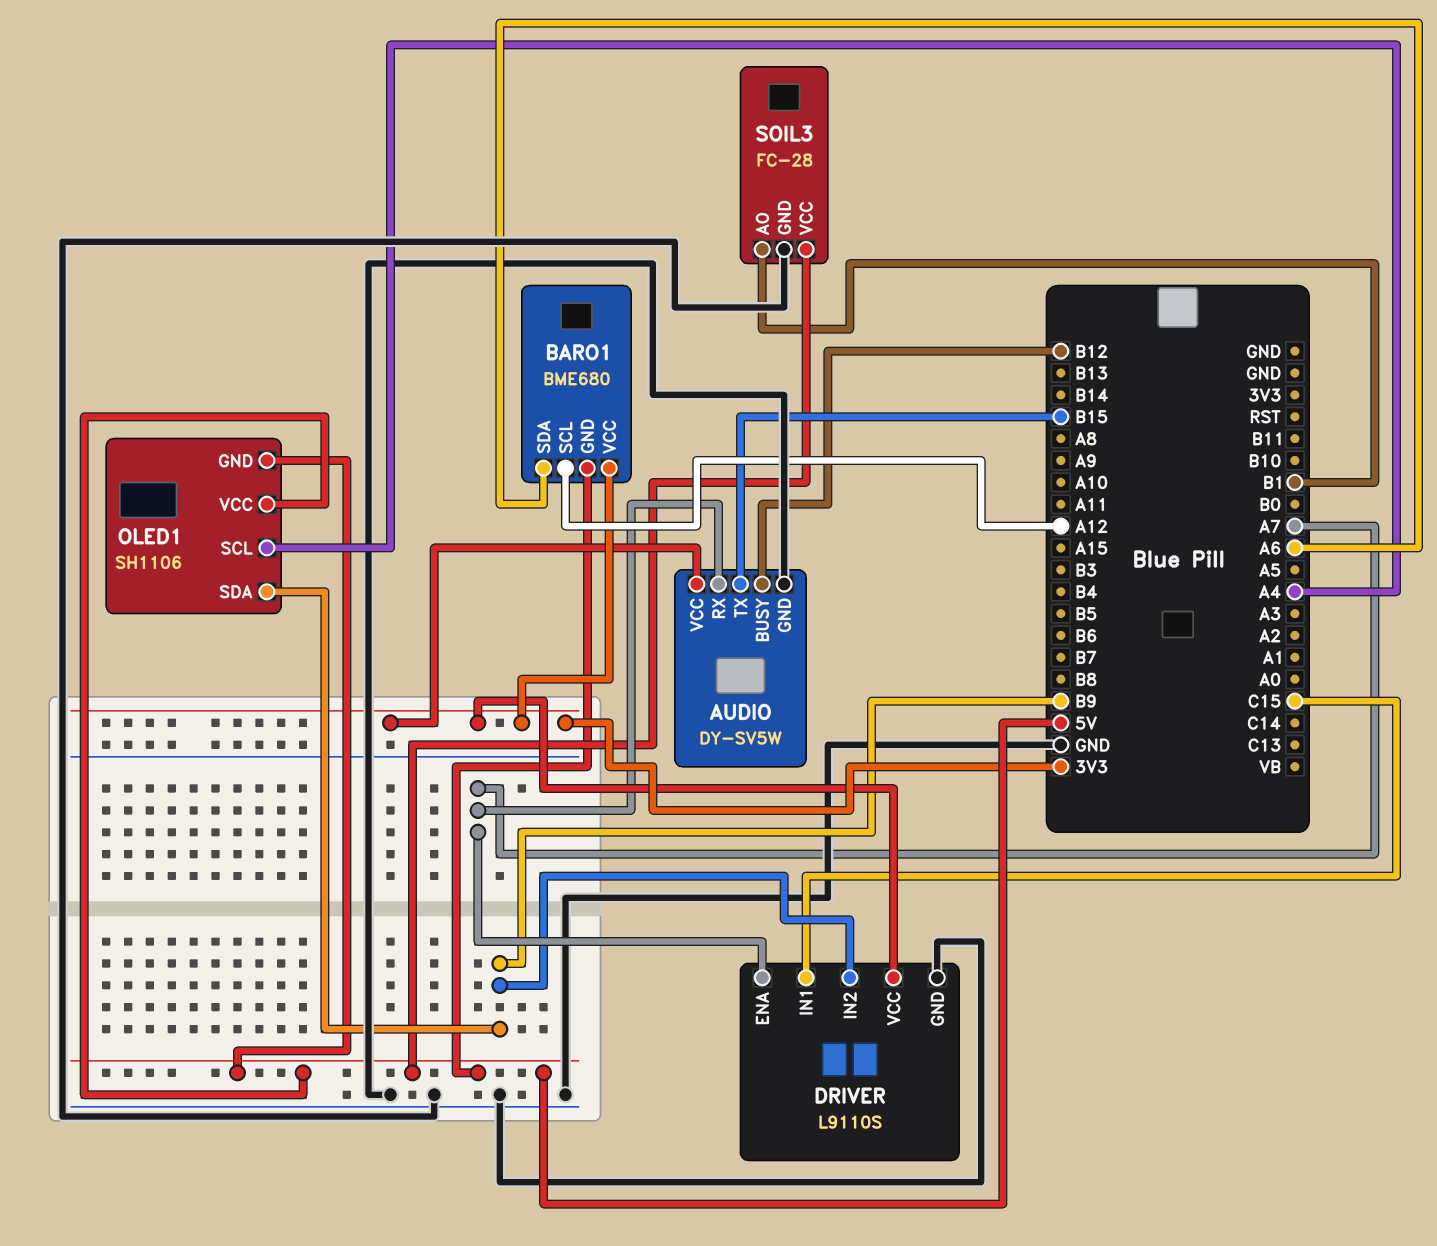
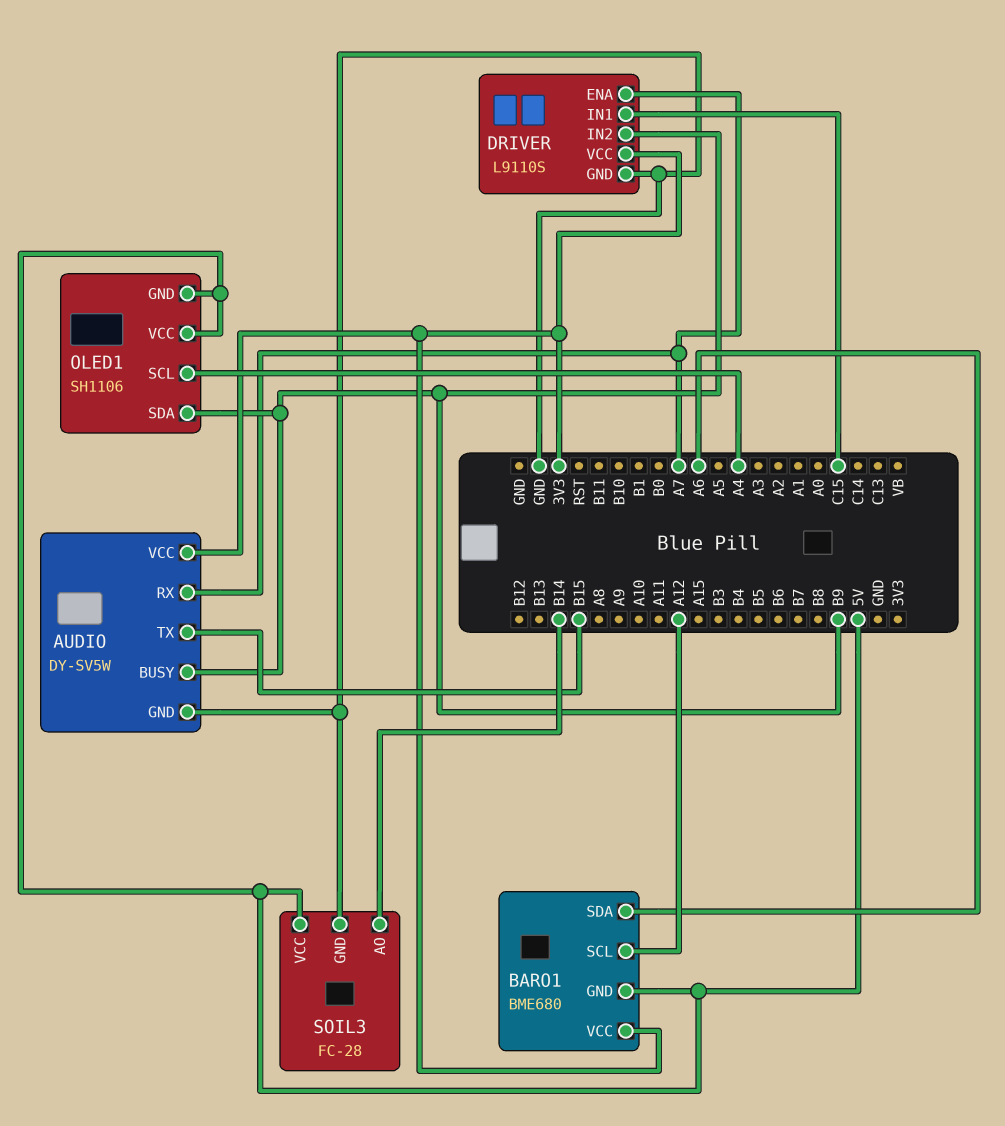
AUDIO pin BUSY: B12 -> B9
SOIL3 pin AO: B1 -> B14

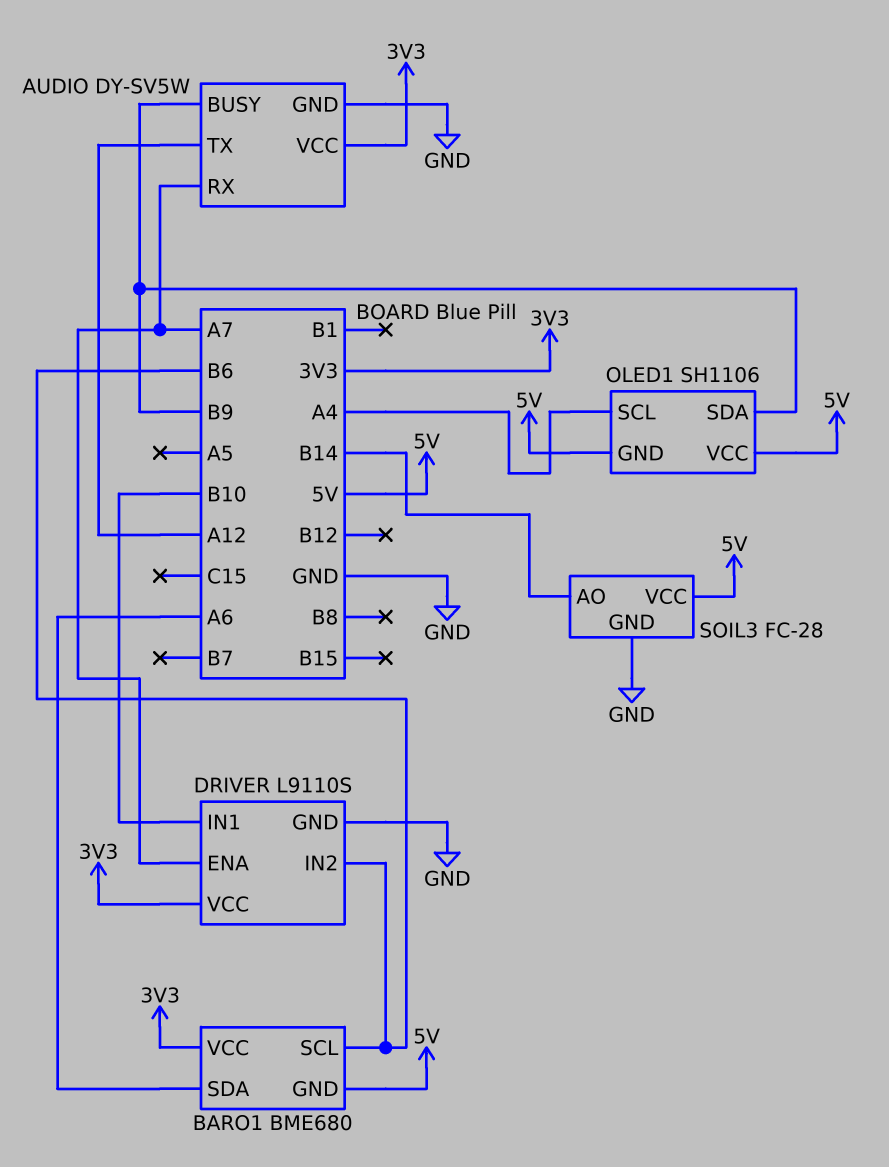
AUDIO pin TX: B15 -> A12
BARO1 pin SCL: A12 -> B6
DRIVER pin IN1: C15 -> B10
DRIVER pin IN2: B9 -> B6

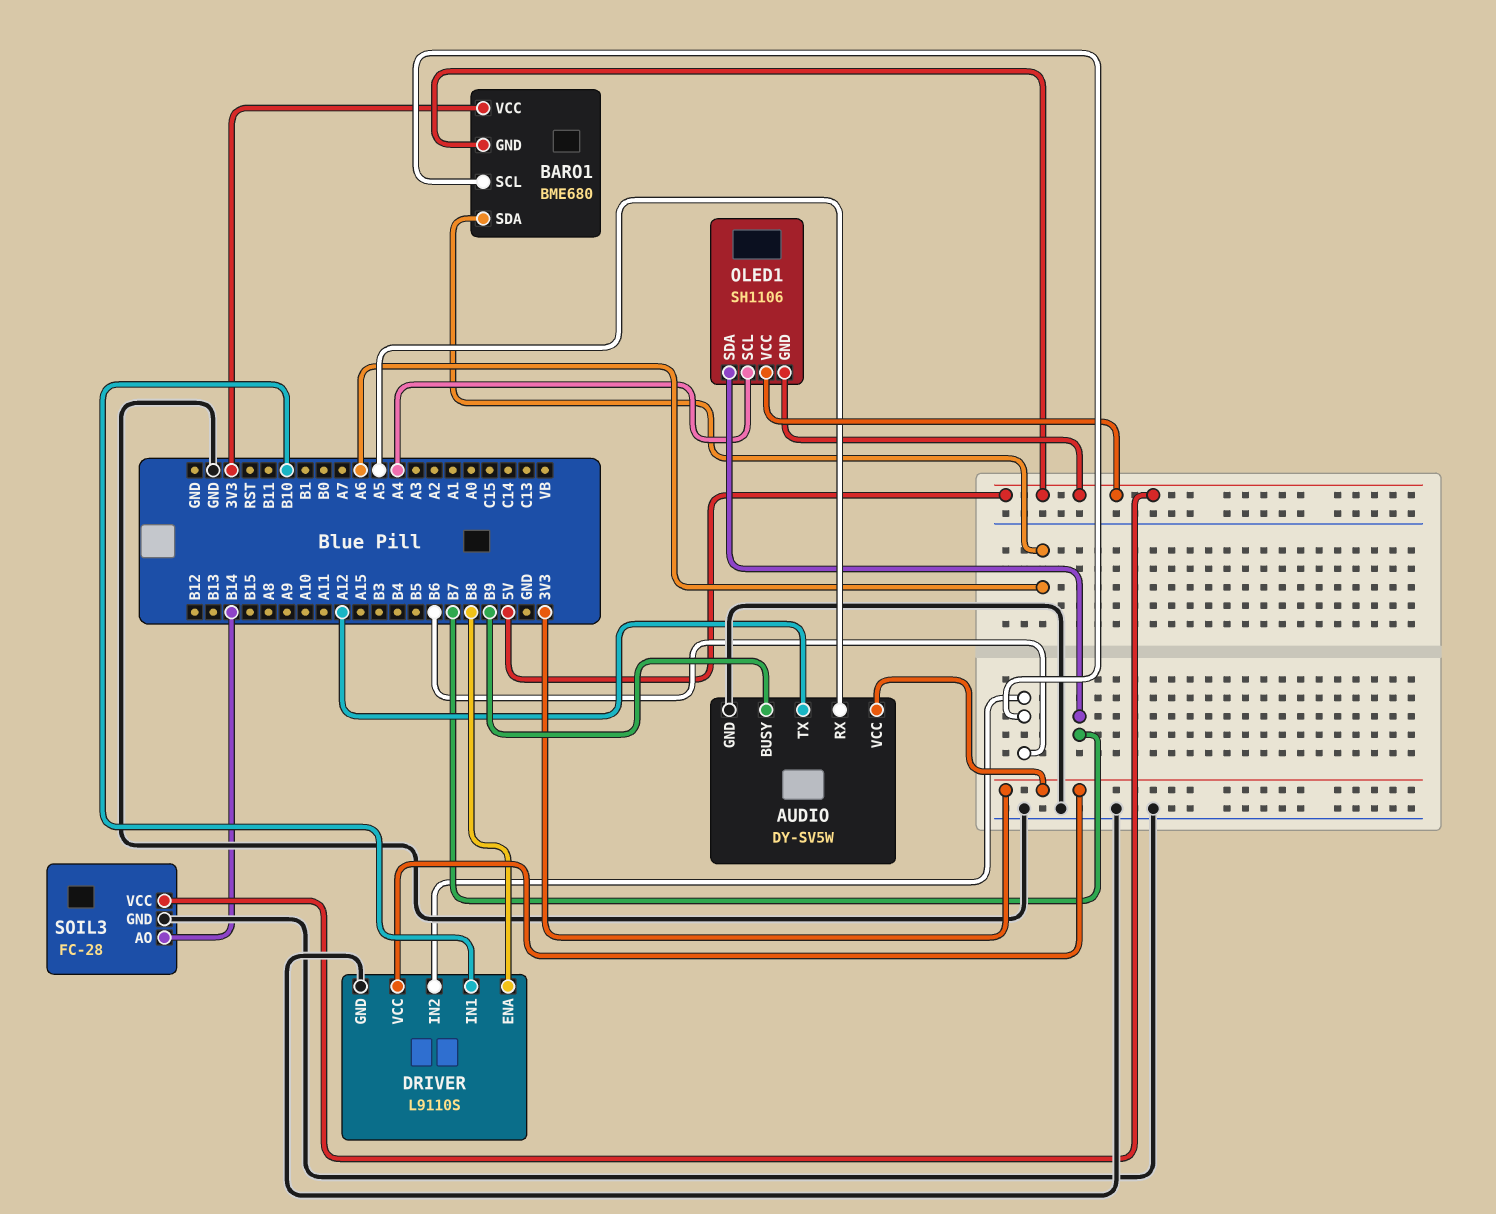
AUDIO pin RX: A7 -> A5
DRIVER pin ENA: A7 -> B8
OLED1 pin SDA: B9 -> B7

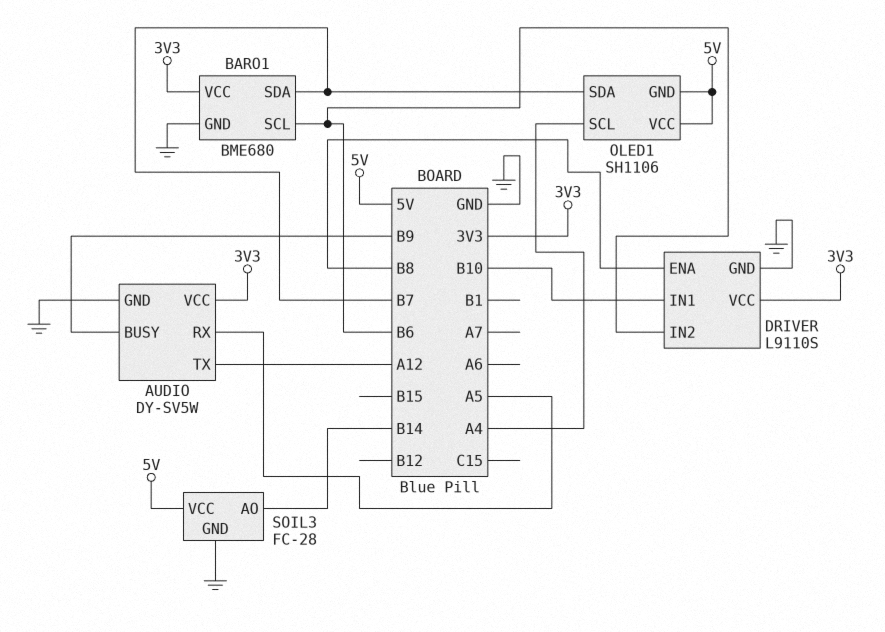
BARO1 pin GND: 5V -> GND
BARO1 pin SDA: A6 -> B7

